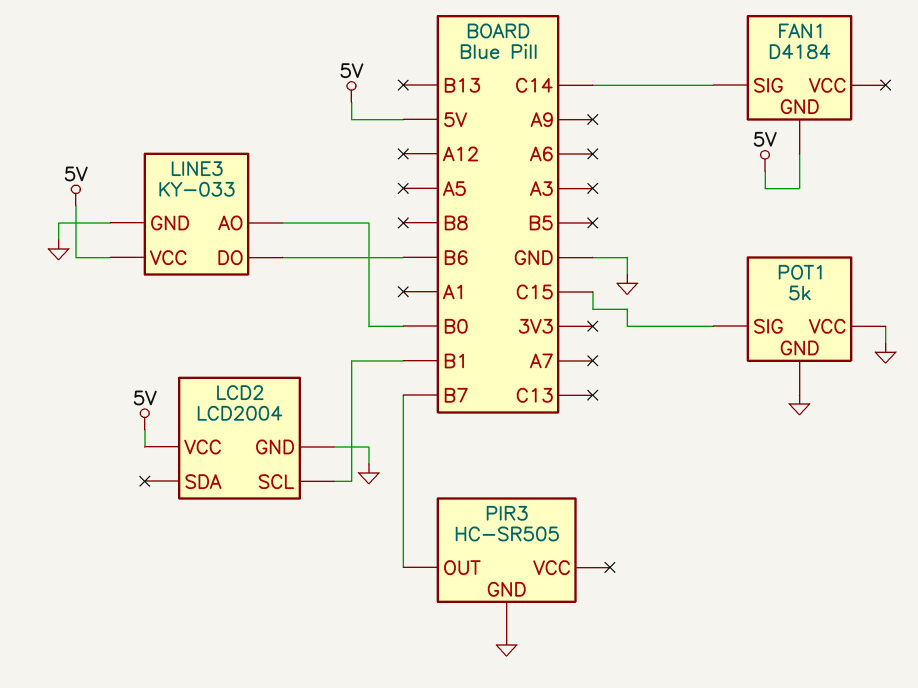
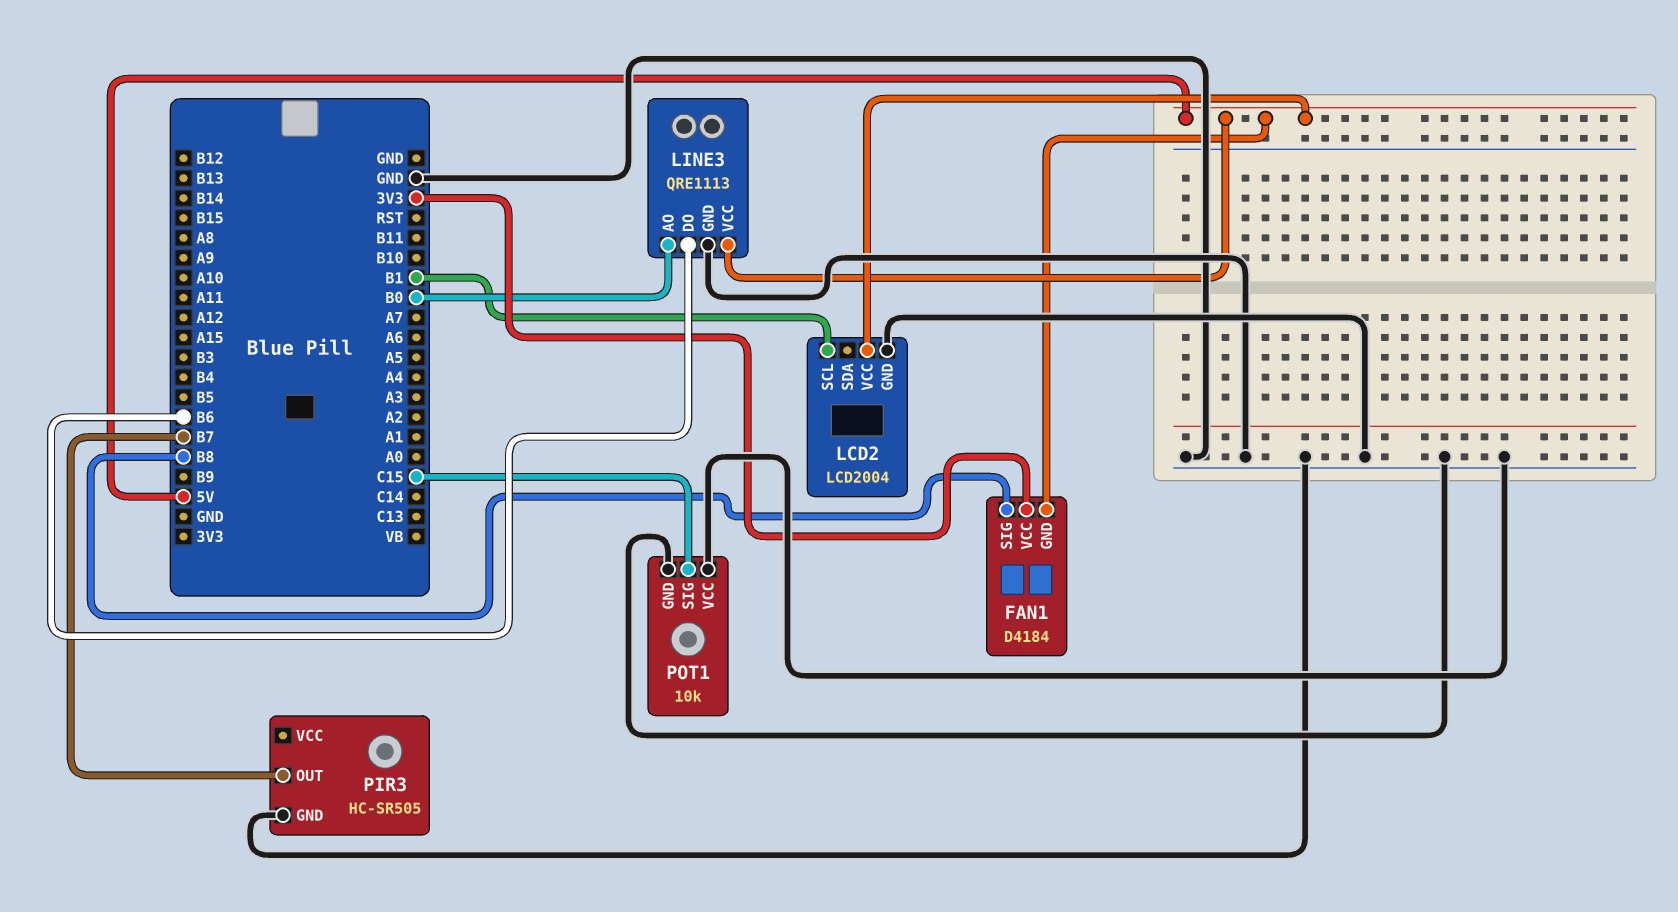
FAN1 pin SIG: C14 -> B8
FAN1 pin VCC: none -> 3V3
LINE3: KY-033 -> QRE1113
POT1: 5k -> 10k

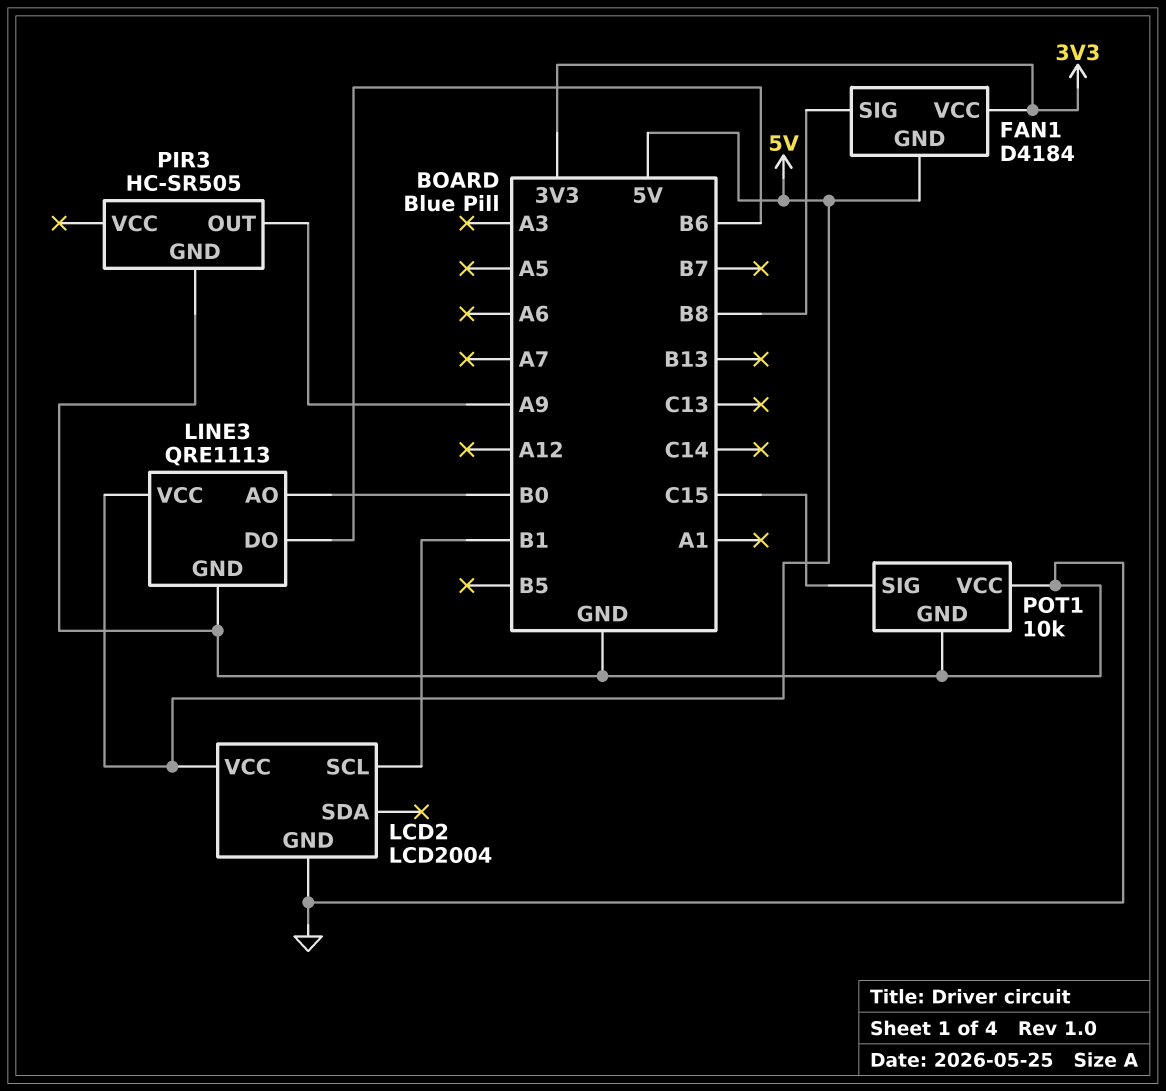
PIR3 pin OUT: B7 -> A9

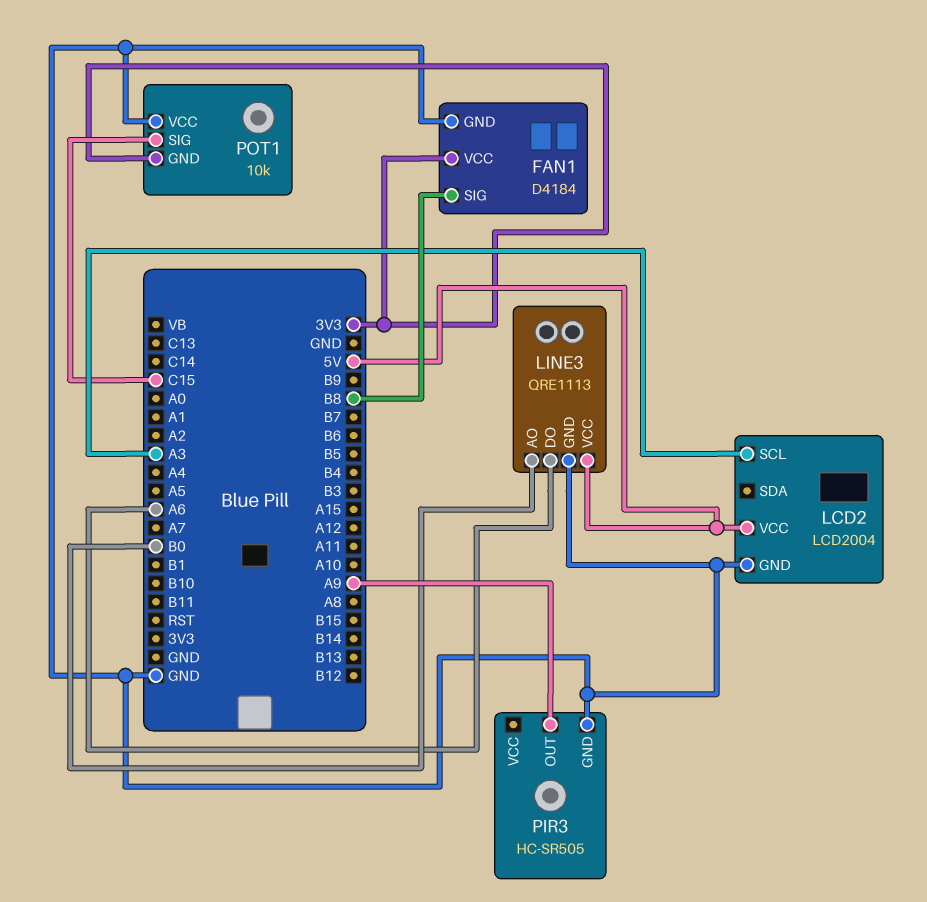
FAN1 pin GND: 5V -> GND
LCD2 pin SCL: B1 -> A3
LINE3 pin DO: B6 -> A6
POT1 pin GND: GND -> 3V3

